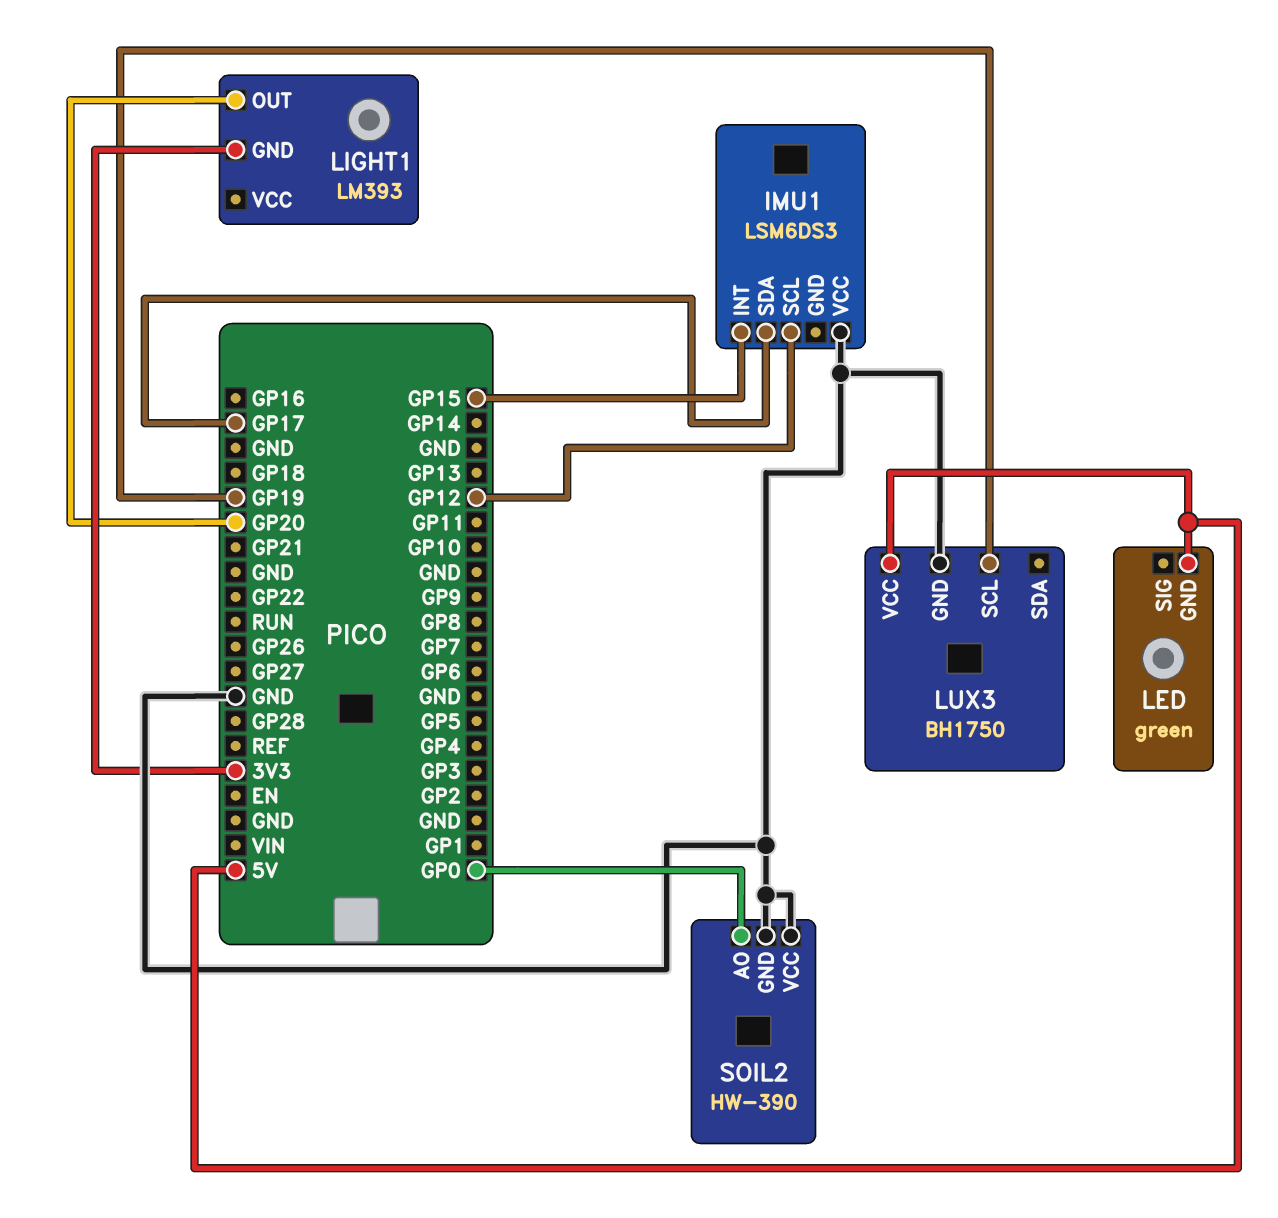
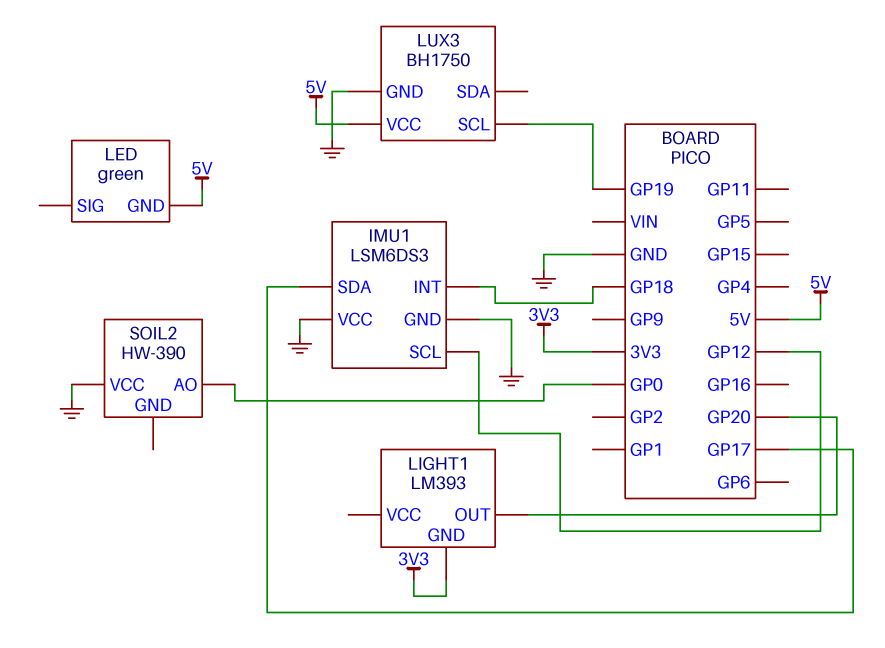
IMU1 pin GND: none -> GND
IMU1 pin INT: GP15 -> GP18
SOIL2 pin GND: GND -> none

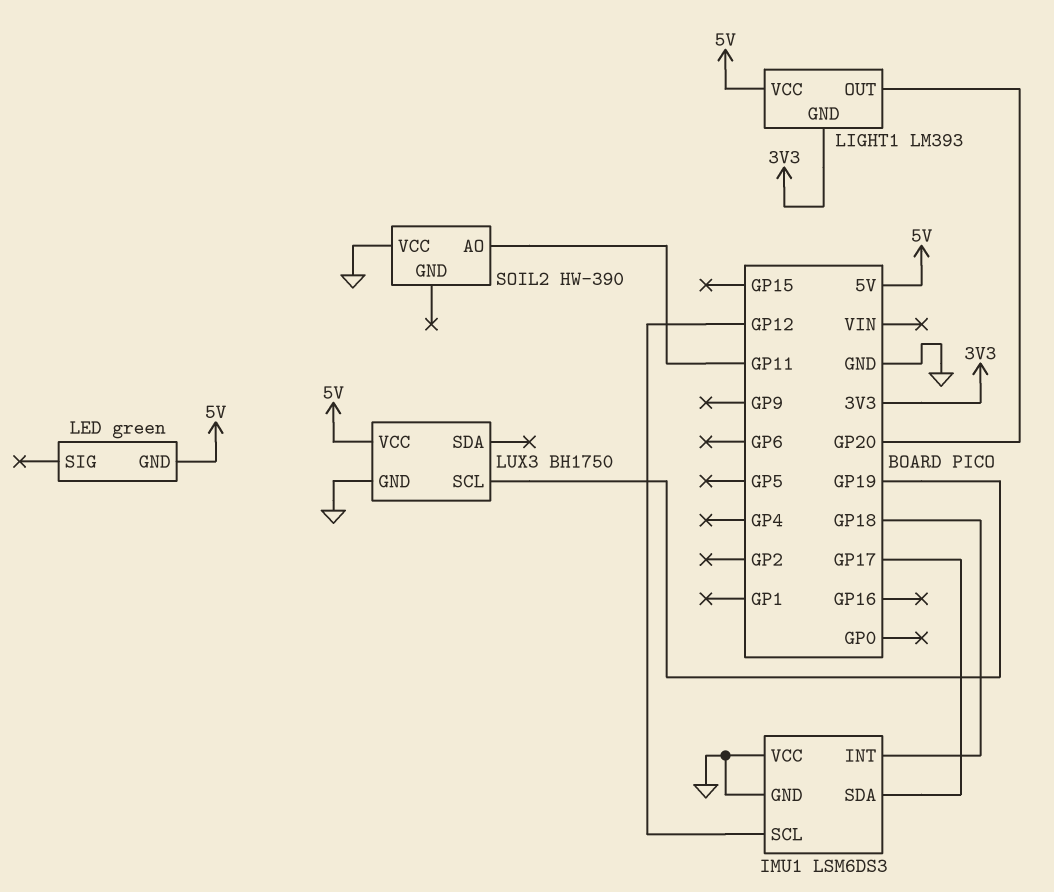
LIGHT1 pin VCC: none -> 5V
SOIL2 pin AO: GP0 -> GP11

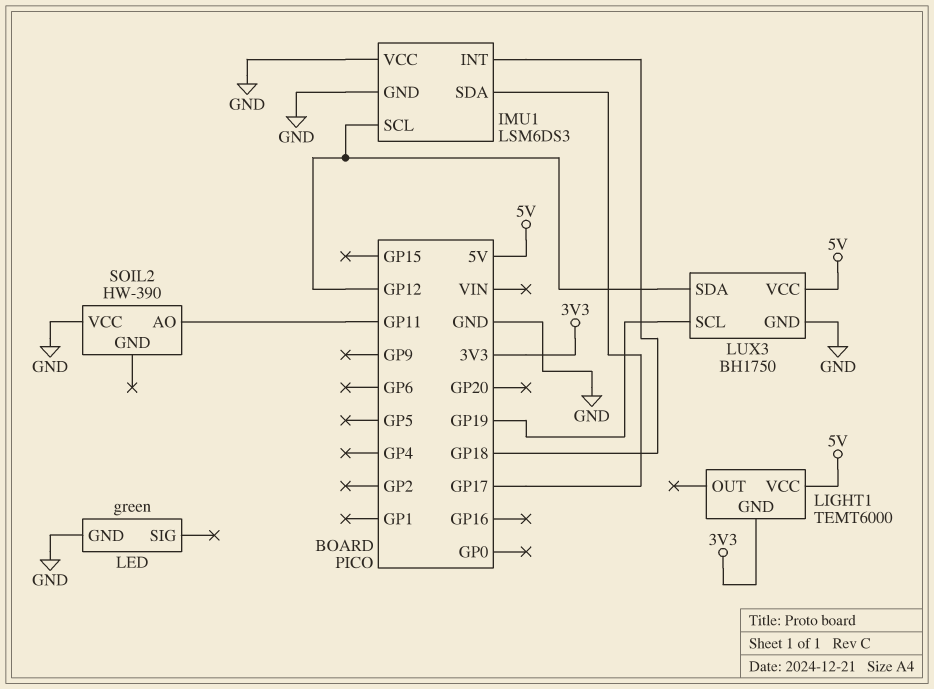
LED pin GND: 5V -> GND
LIGHT1: LM393 -> TEMT6000
LIGHT1 pin OUT: GP20 -> none
LUX3 pin SDA: none -> GP12

